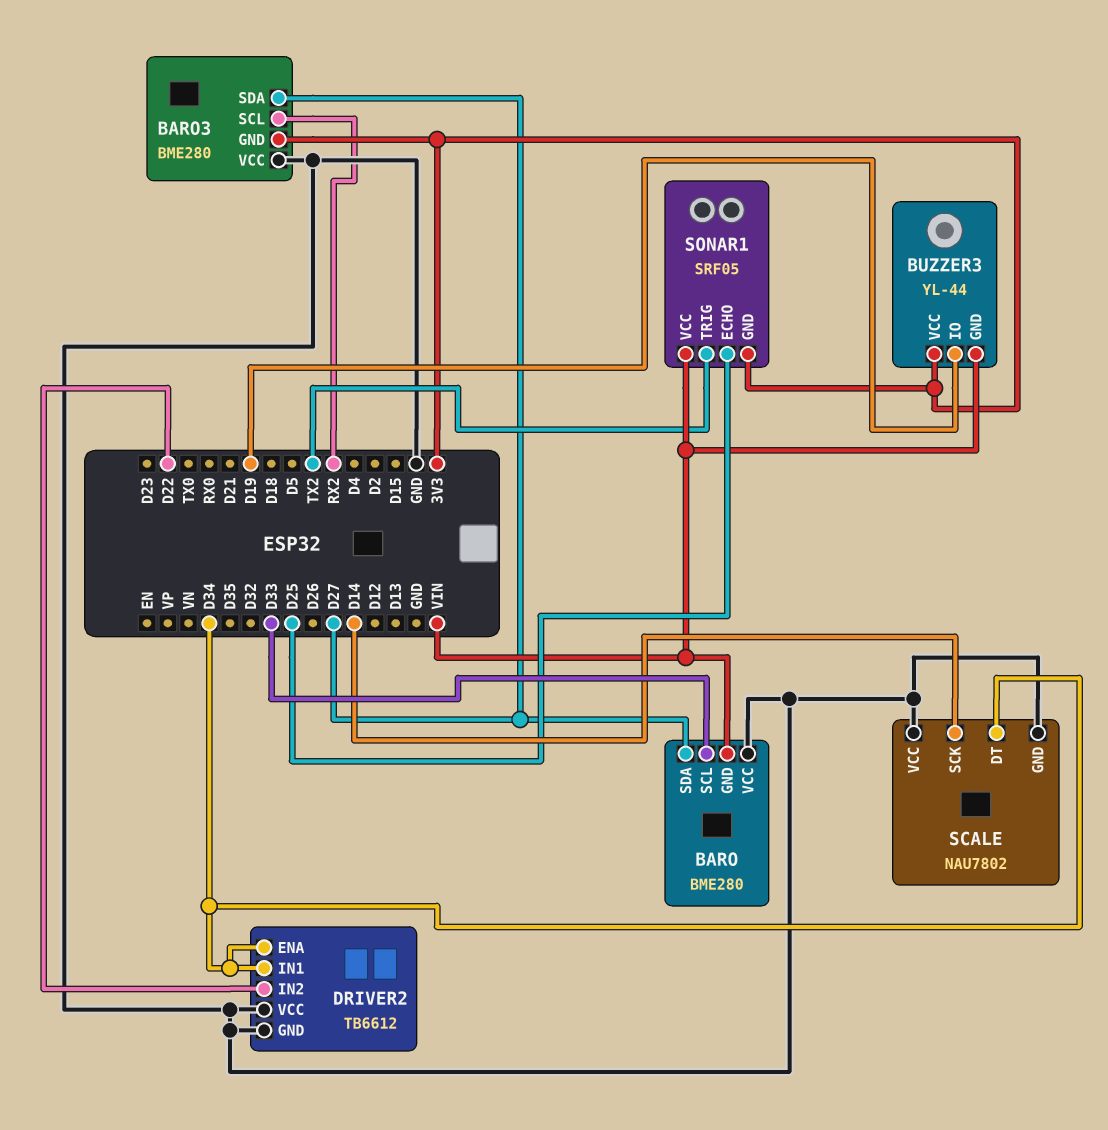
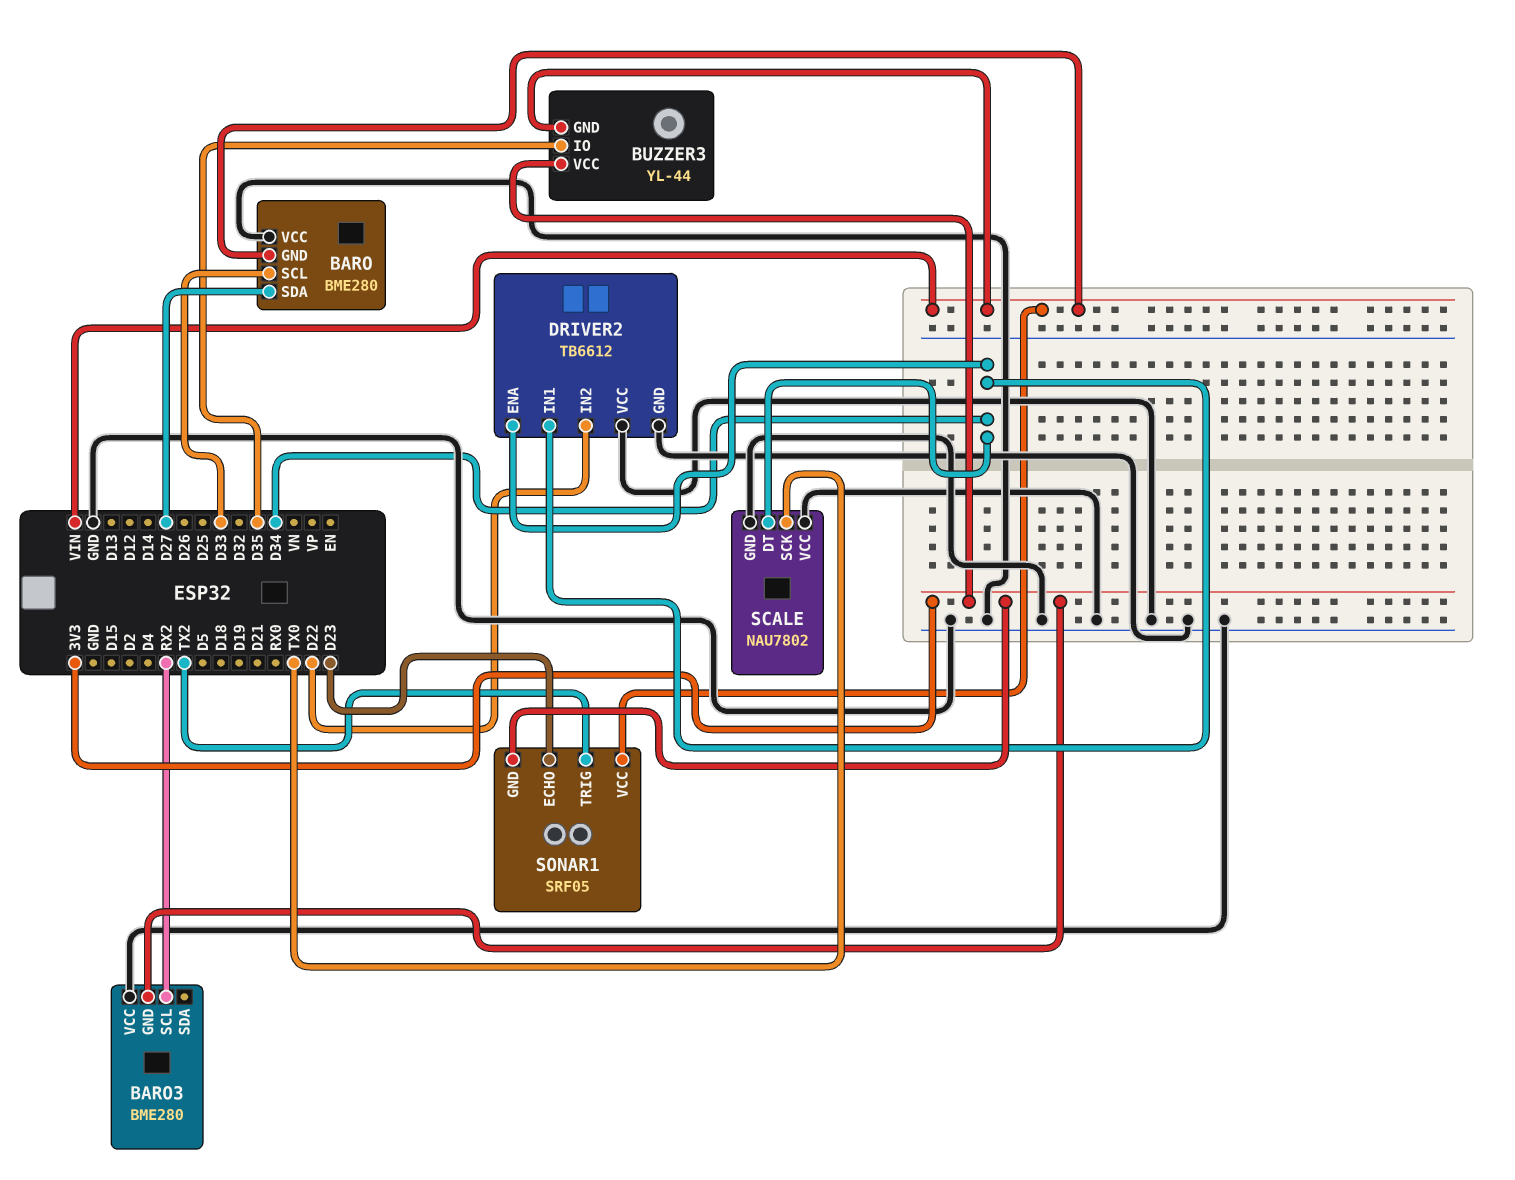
BARO3 pin SDA: D27 -> none
BUZZER3 pin IO: D19 -> D35
SCALE pin SCK: D14 -> TX0
SONAR1 pin ECHO: D25 -> D23

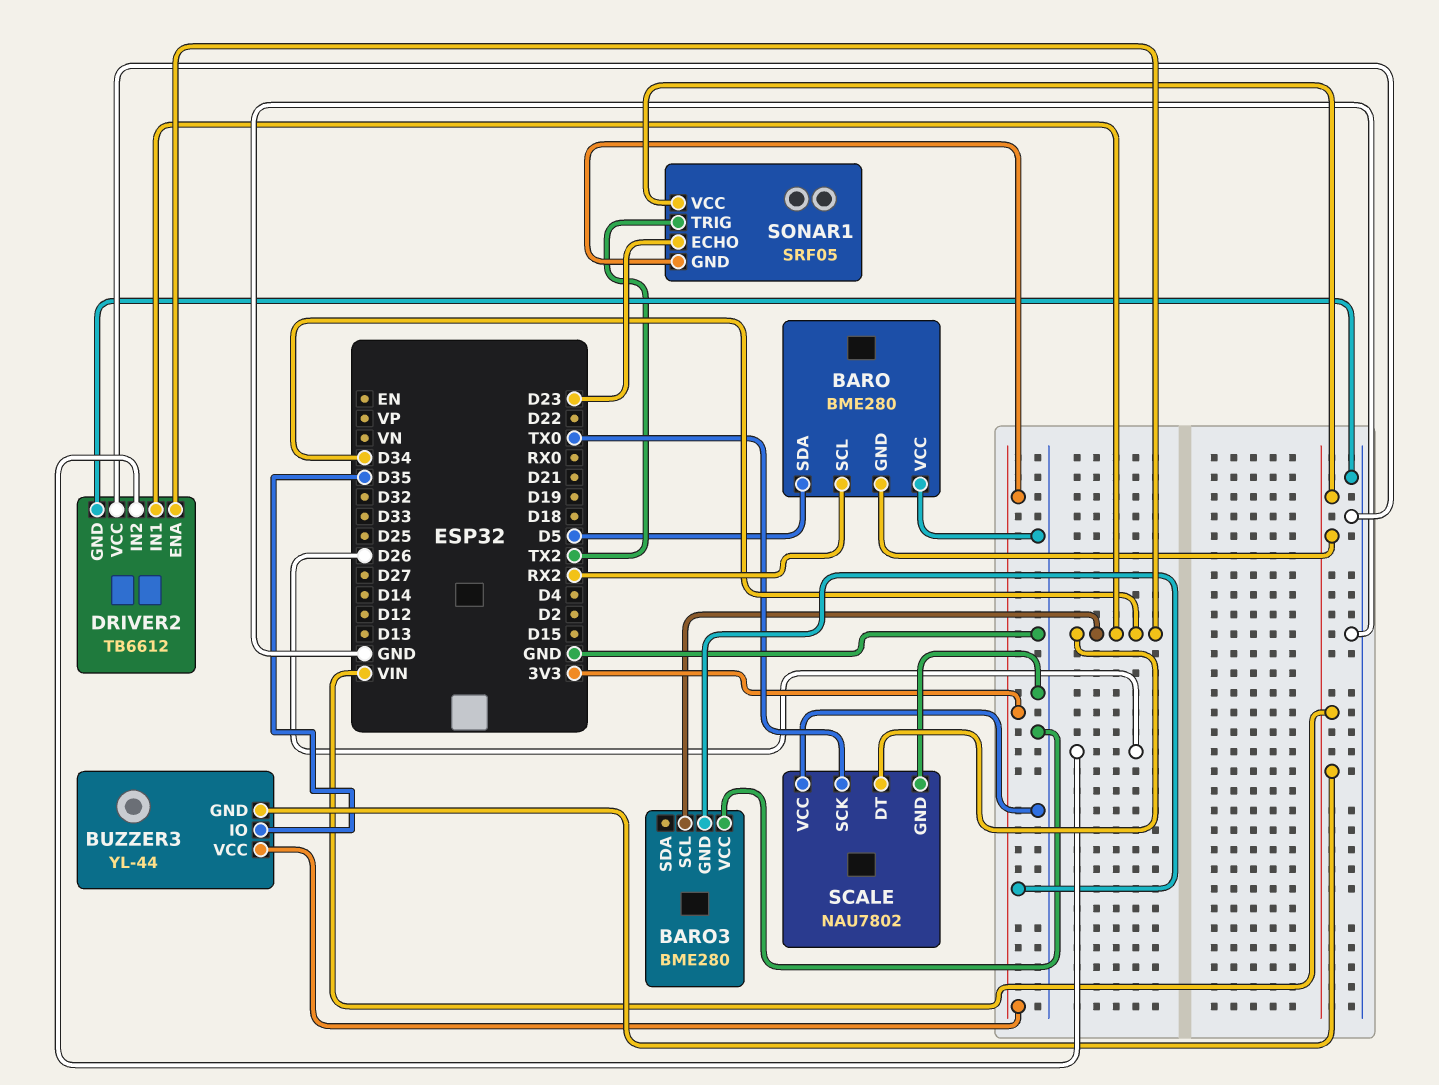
BARO pin SCL: D33 -> RX2
BARO pin SDA: D27 -> D5
BARO3 pin SCL: RX2 -> D34
DRIVER2 pin IN2: D22 -> D26

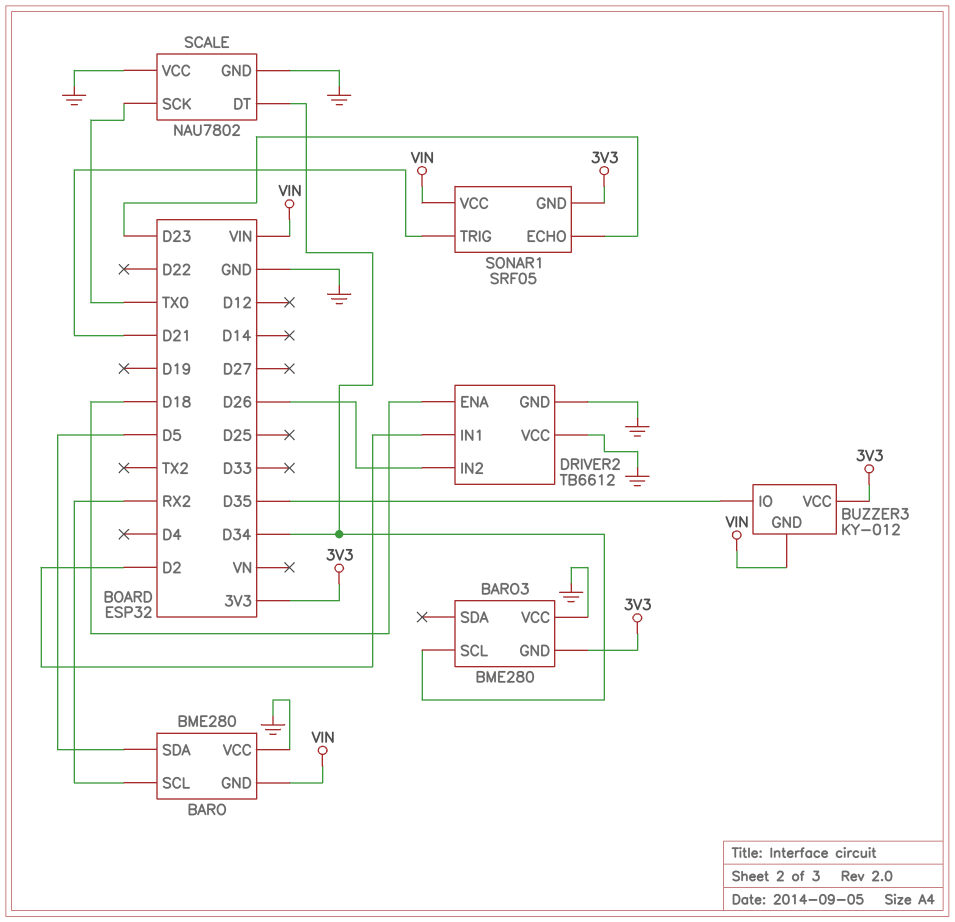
BUZZER3: YL-44 -> KY-012
DRIVER2 pin ENA: D34 -> D18
DRIVER2 pin IN1: D34 -> D2
SONAR1 pin TRIG: TX2 -> D21

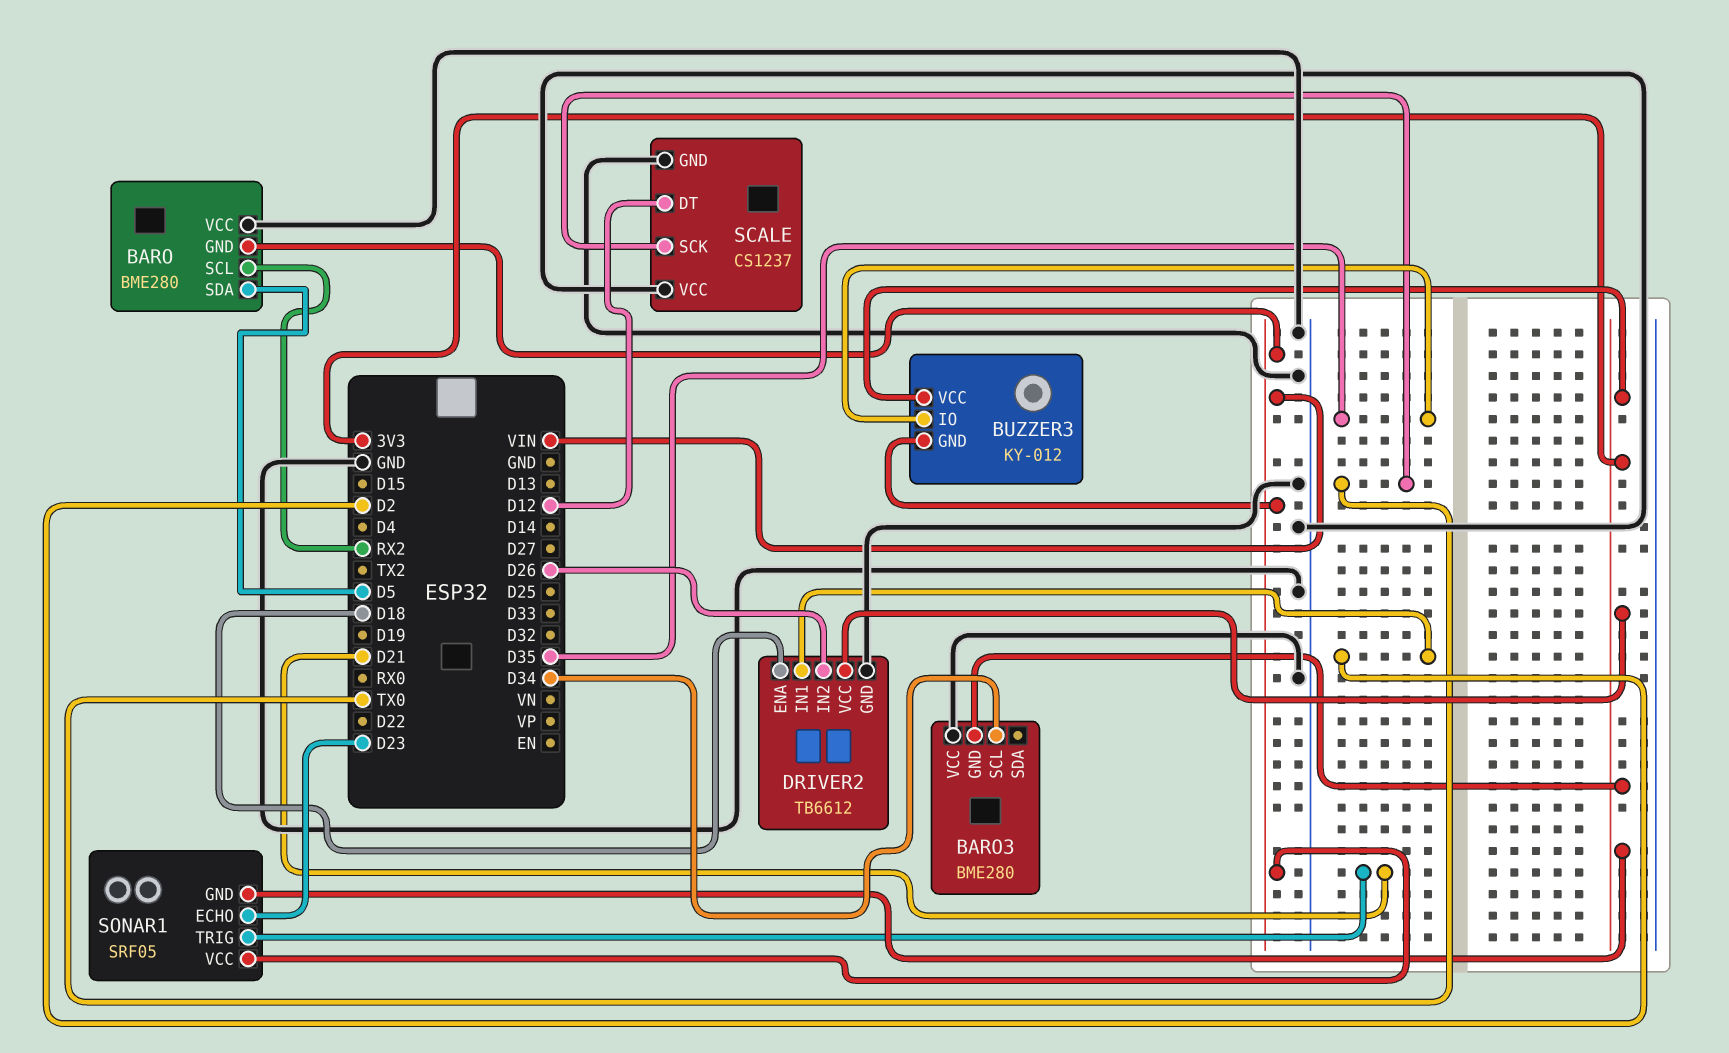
DRIVER2 pin VCC: GND -> 3V3
SCALE: NAU7802 -> CS1237
SCALE pin DT: D34 -> D12

